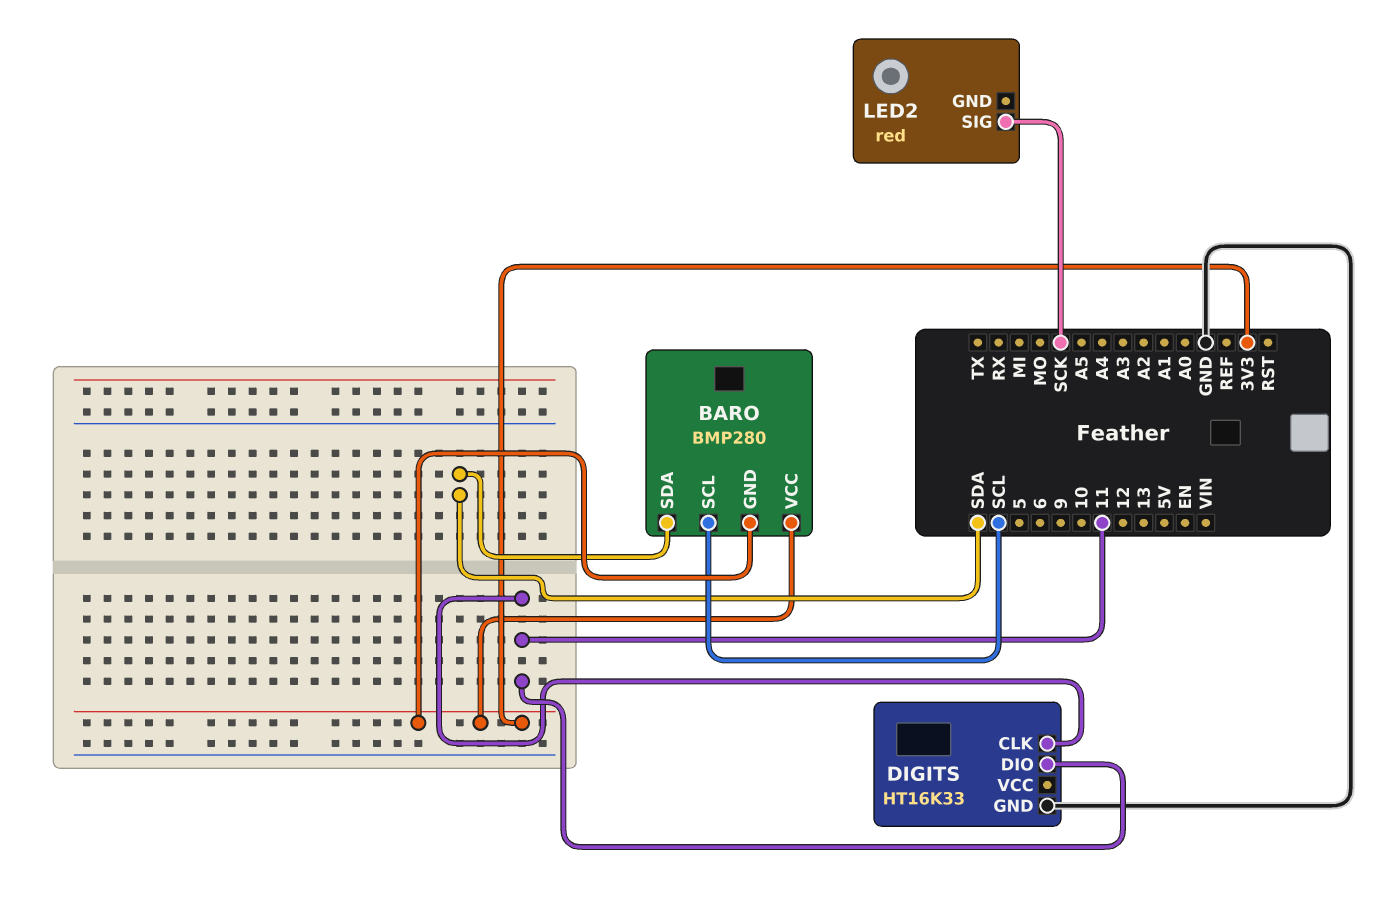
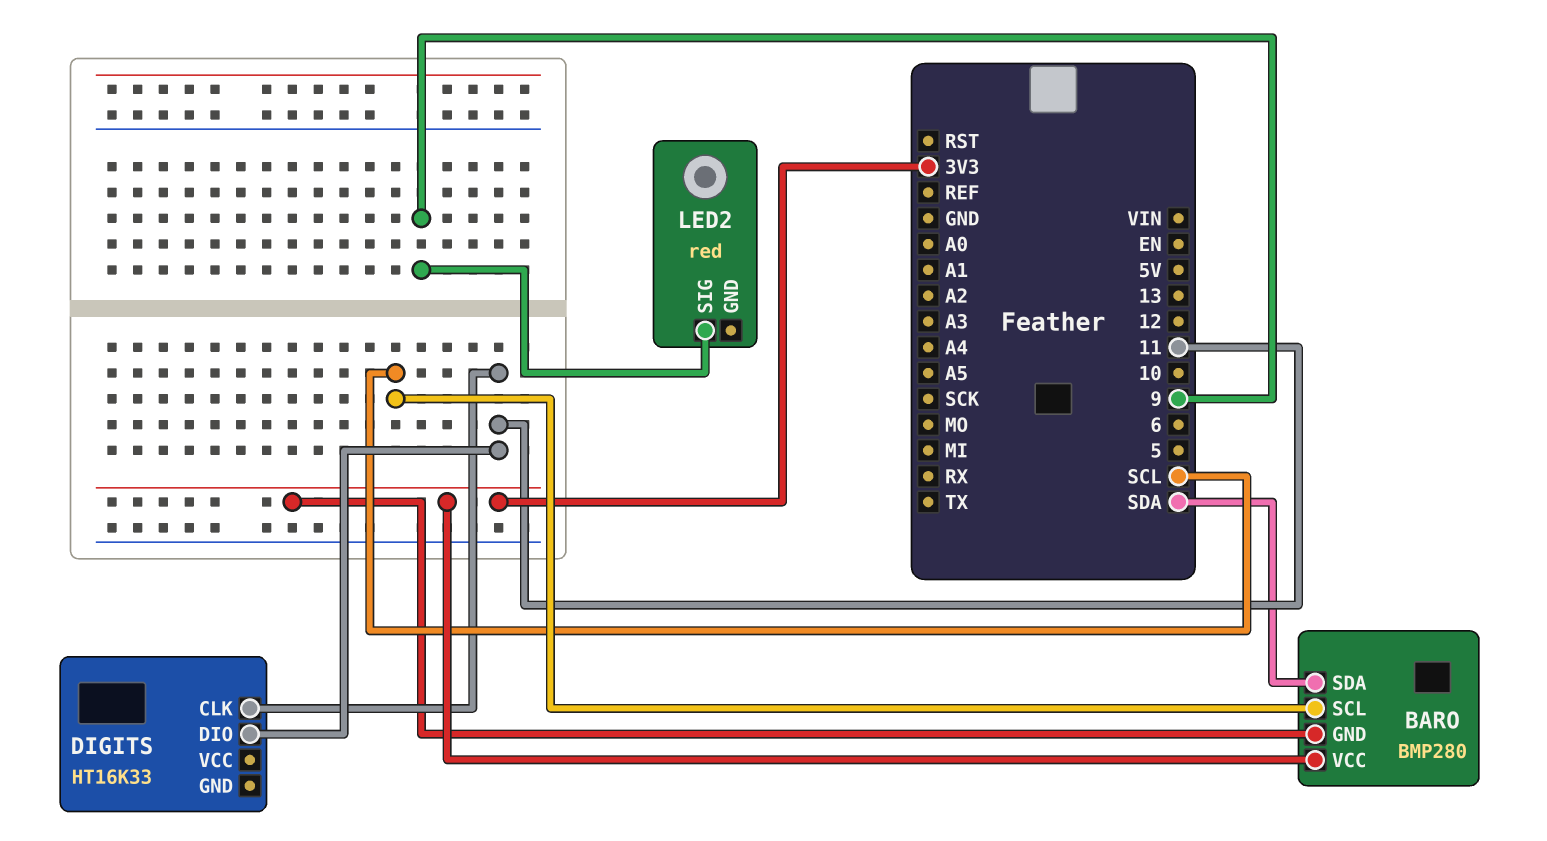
DIGITS pin GND: GND -> none
LED2 pin SIG: SCK -> 9

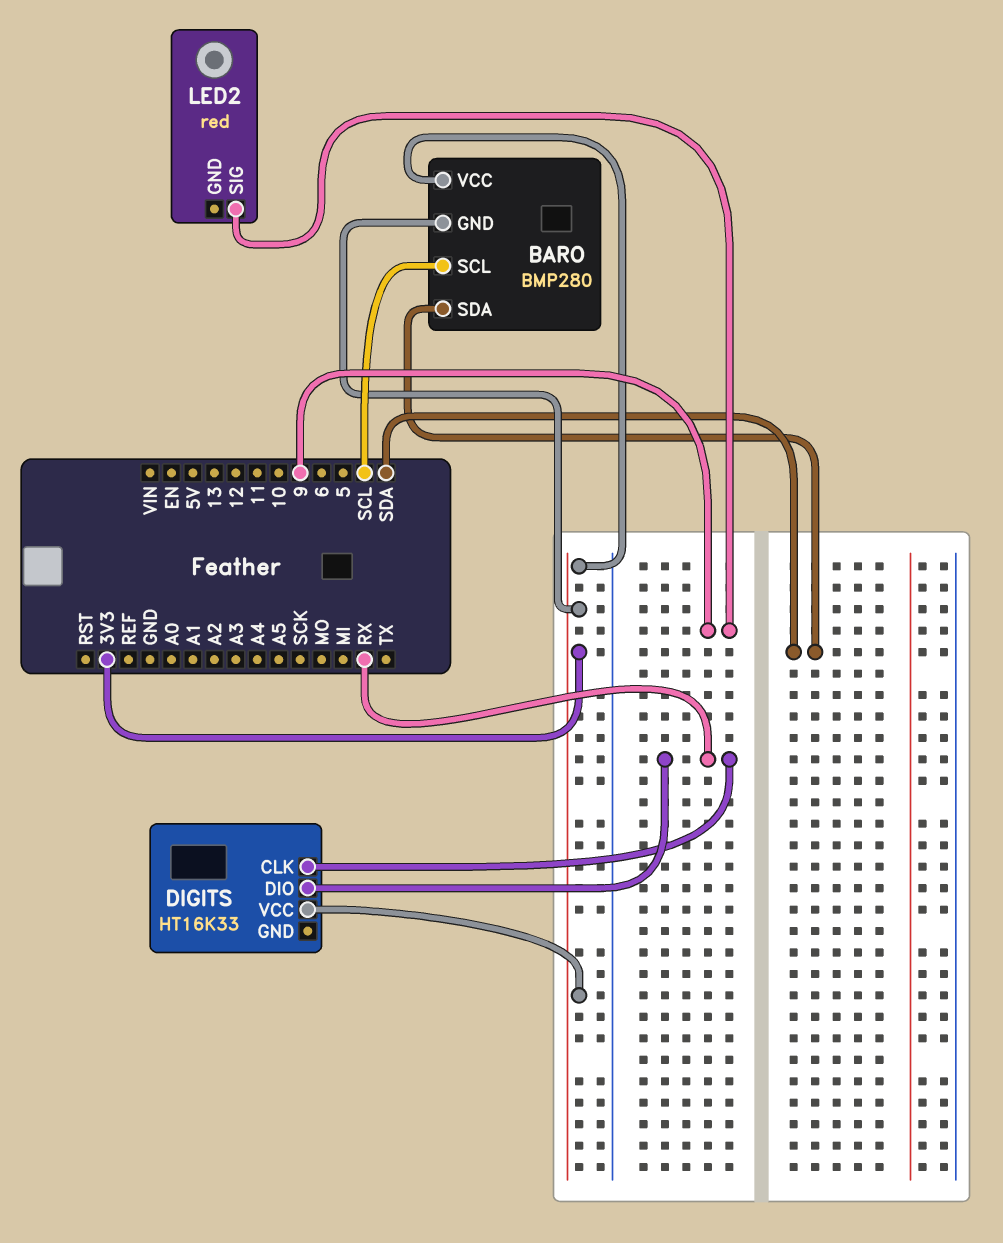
DIGITS pin CLK: 11 -> RX
DIGITS pin DIO: 11 -> RX
DIGITS pin VCC: none -> 3V3

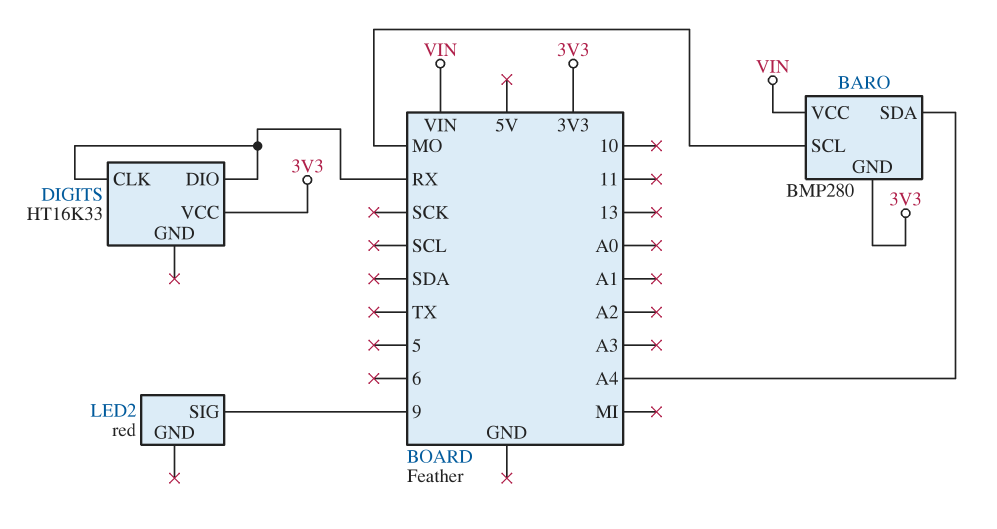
BARO pin SCL: SCL -> MO
BARO pin SDA: SDA -> A4
BARO pin VCC: 3V3 -> VIN

